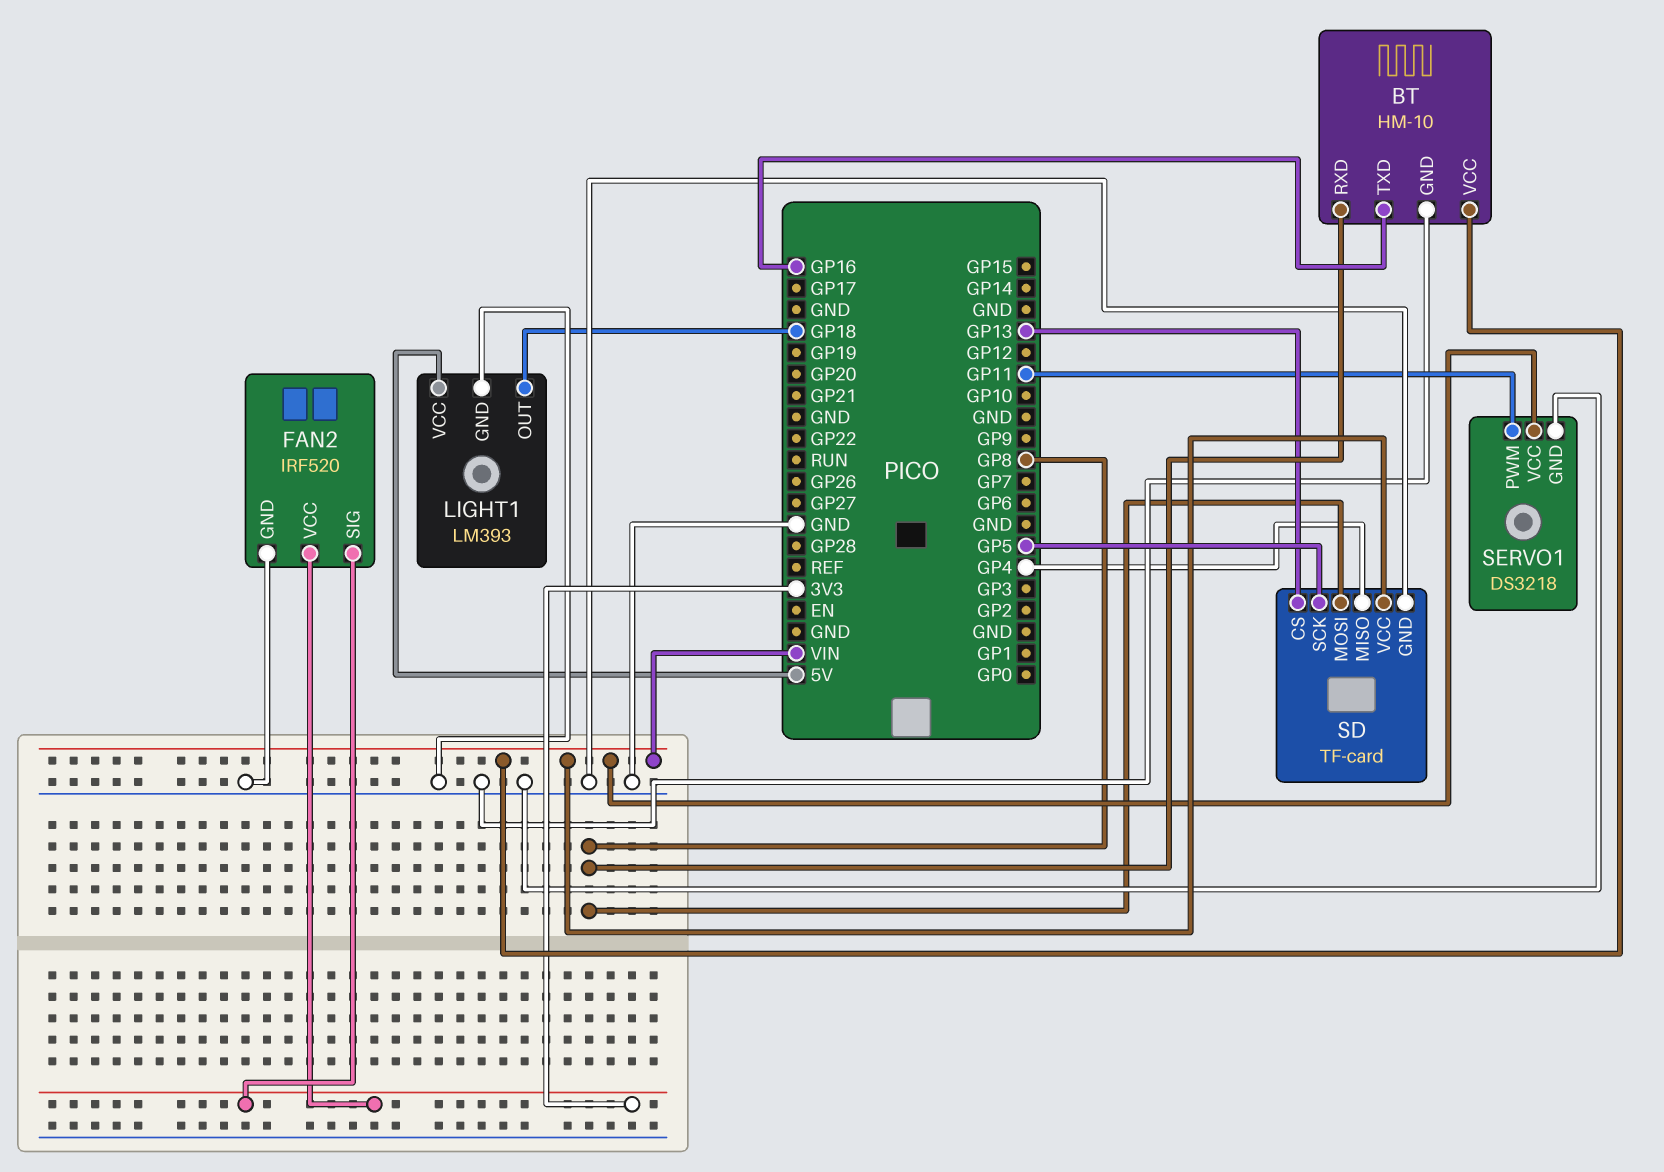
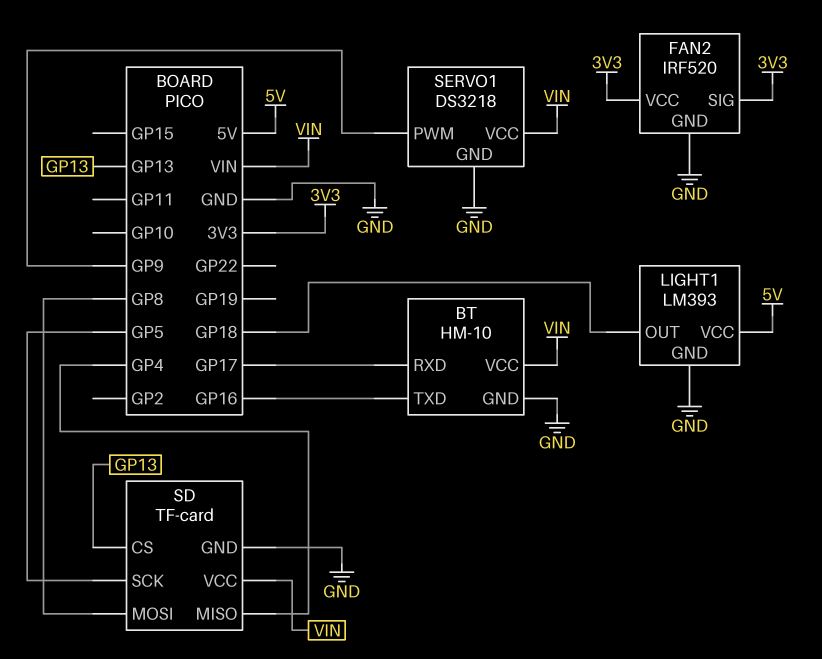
BT pin RXD: GP8 -> GP17
SERVO1 pin PWM: GP11 -> GP9

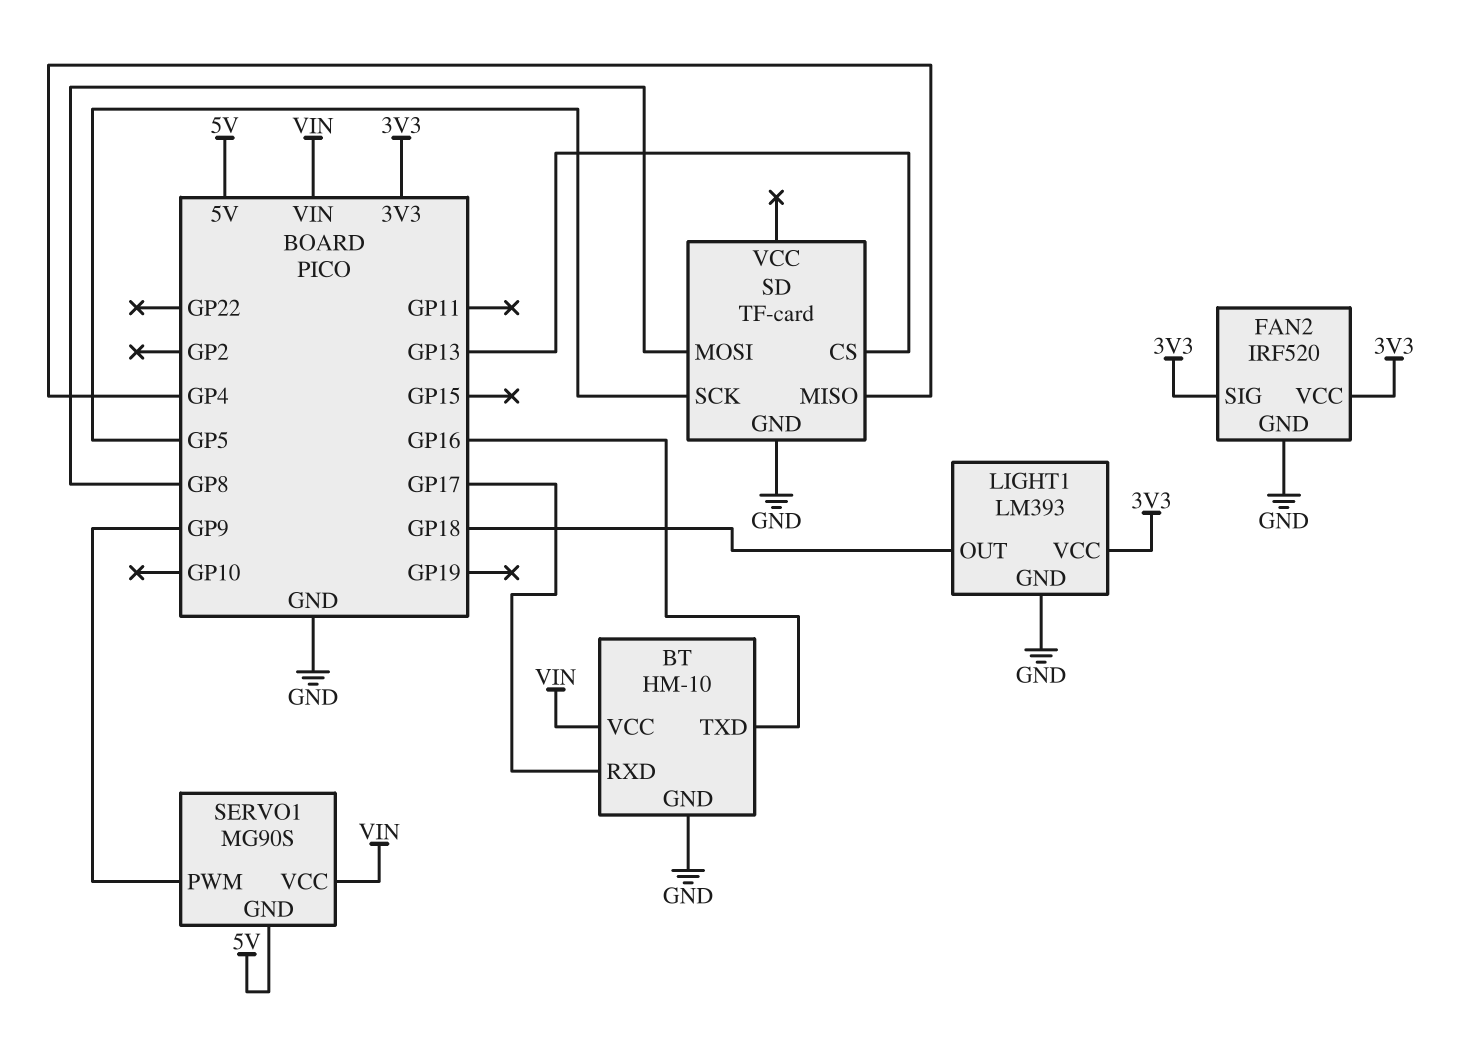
LIGHT1 pin VCC: 5V -> 3V3
SD pin VCC: VIN -> none
SERVO1: DS3218 -> MG90S
SERVO1 pin GND: GND -> 5V

